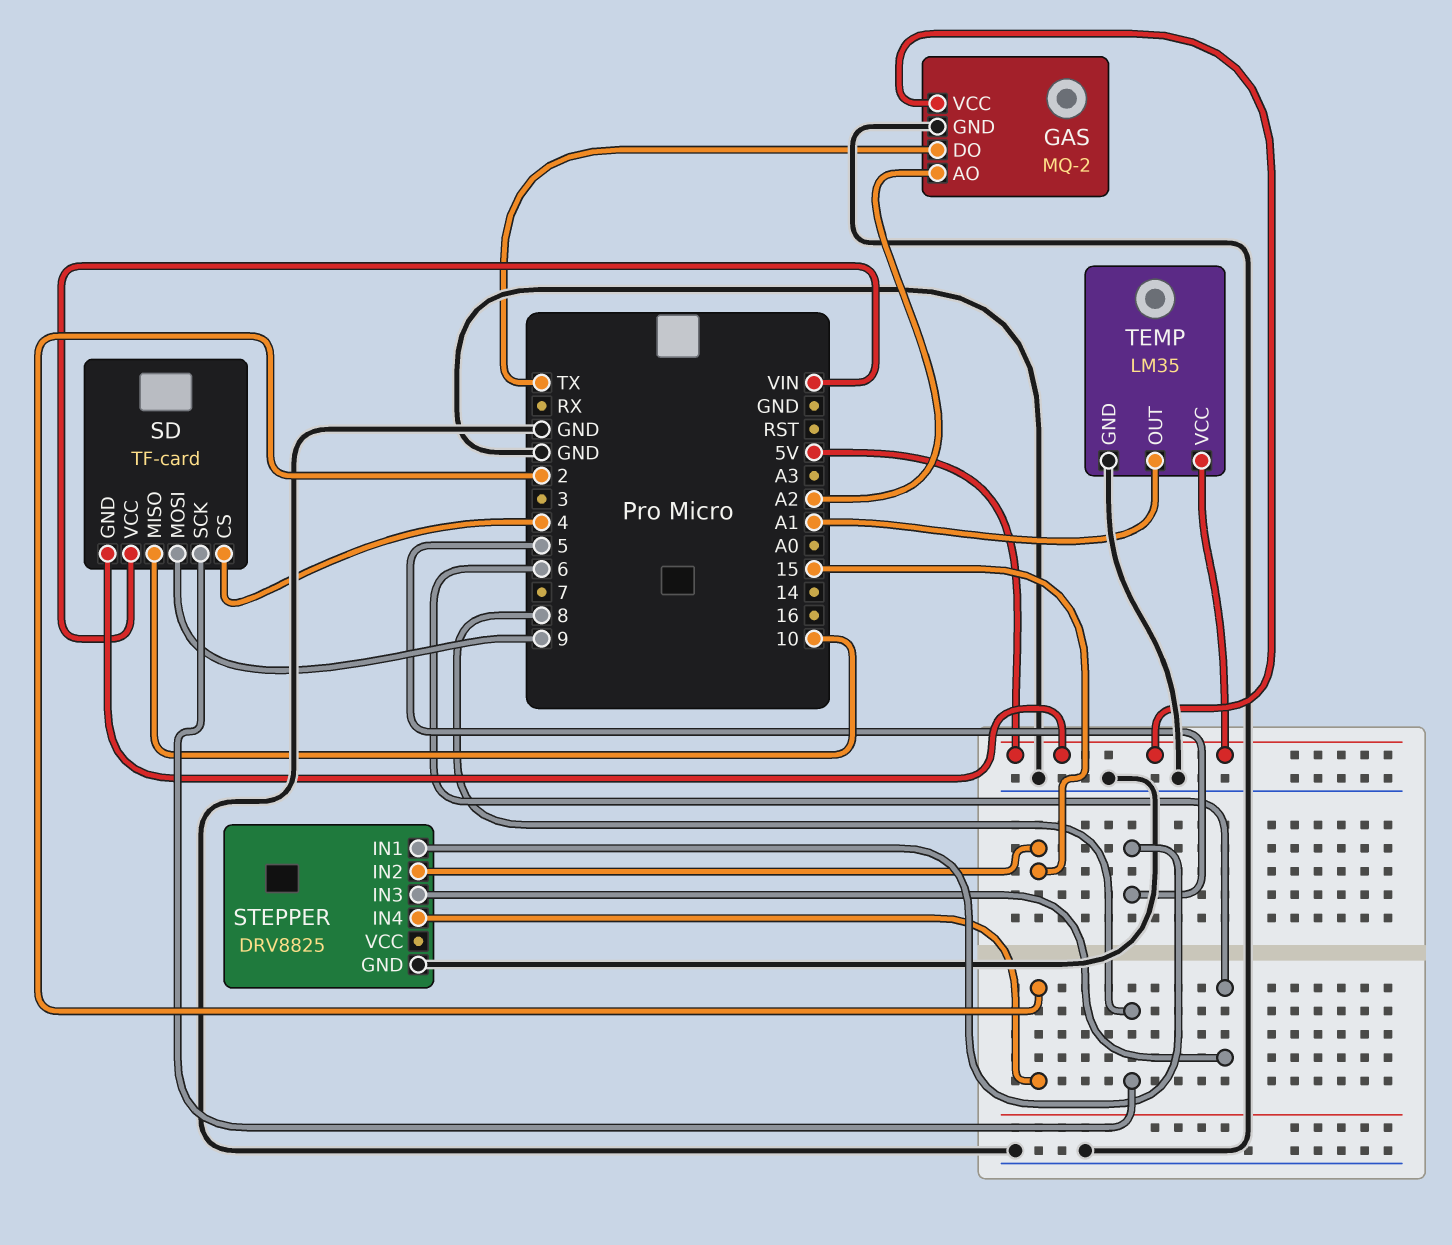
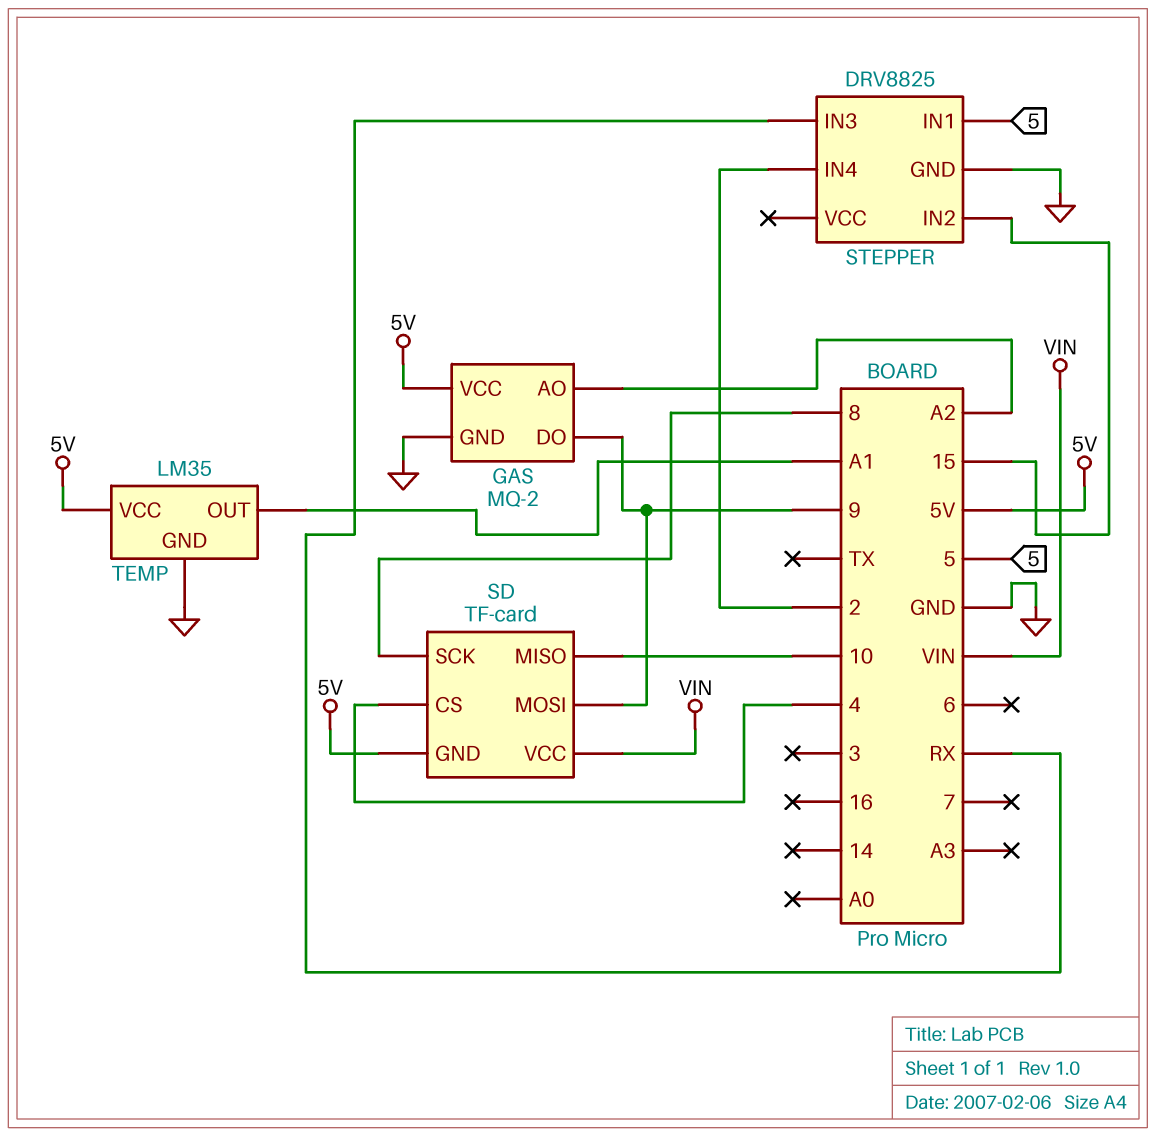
GAS pin DO: TX -> 9
STEPPER pin IN3: 6 -> RX

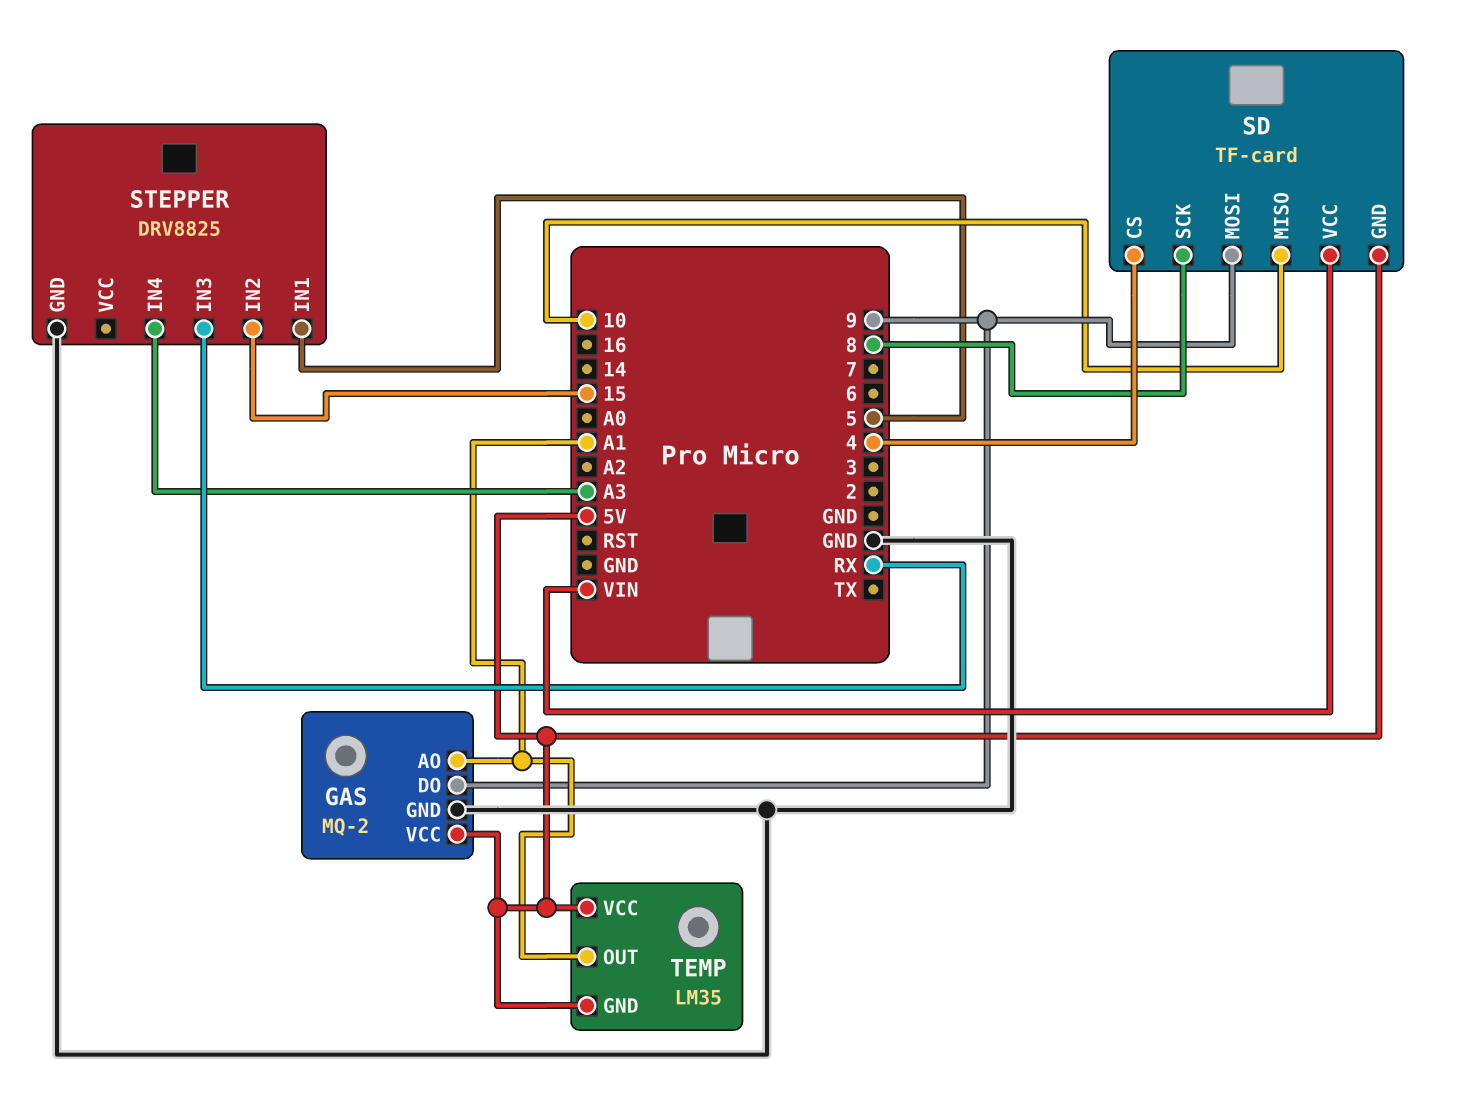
GAS pin AO: A2 -> A1
STEPPER pin IN4: 2 -> A3
TEMP pin GND: GND -> 5V

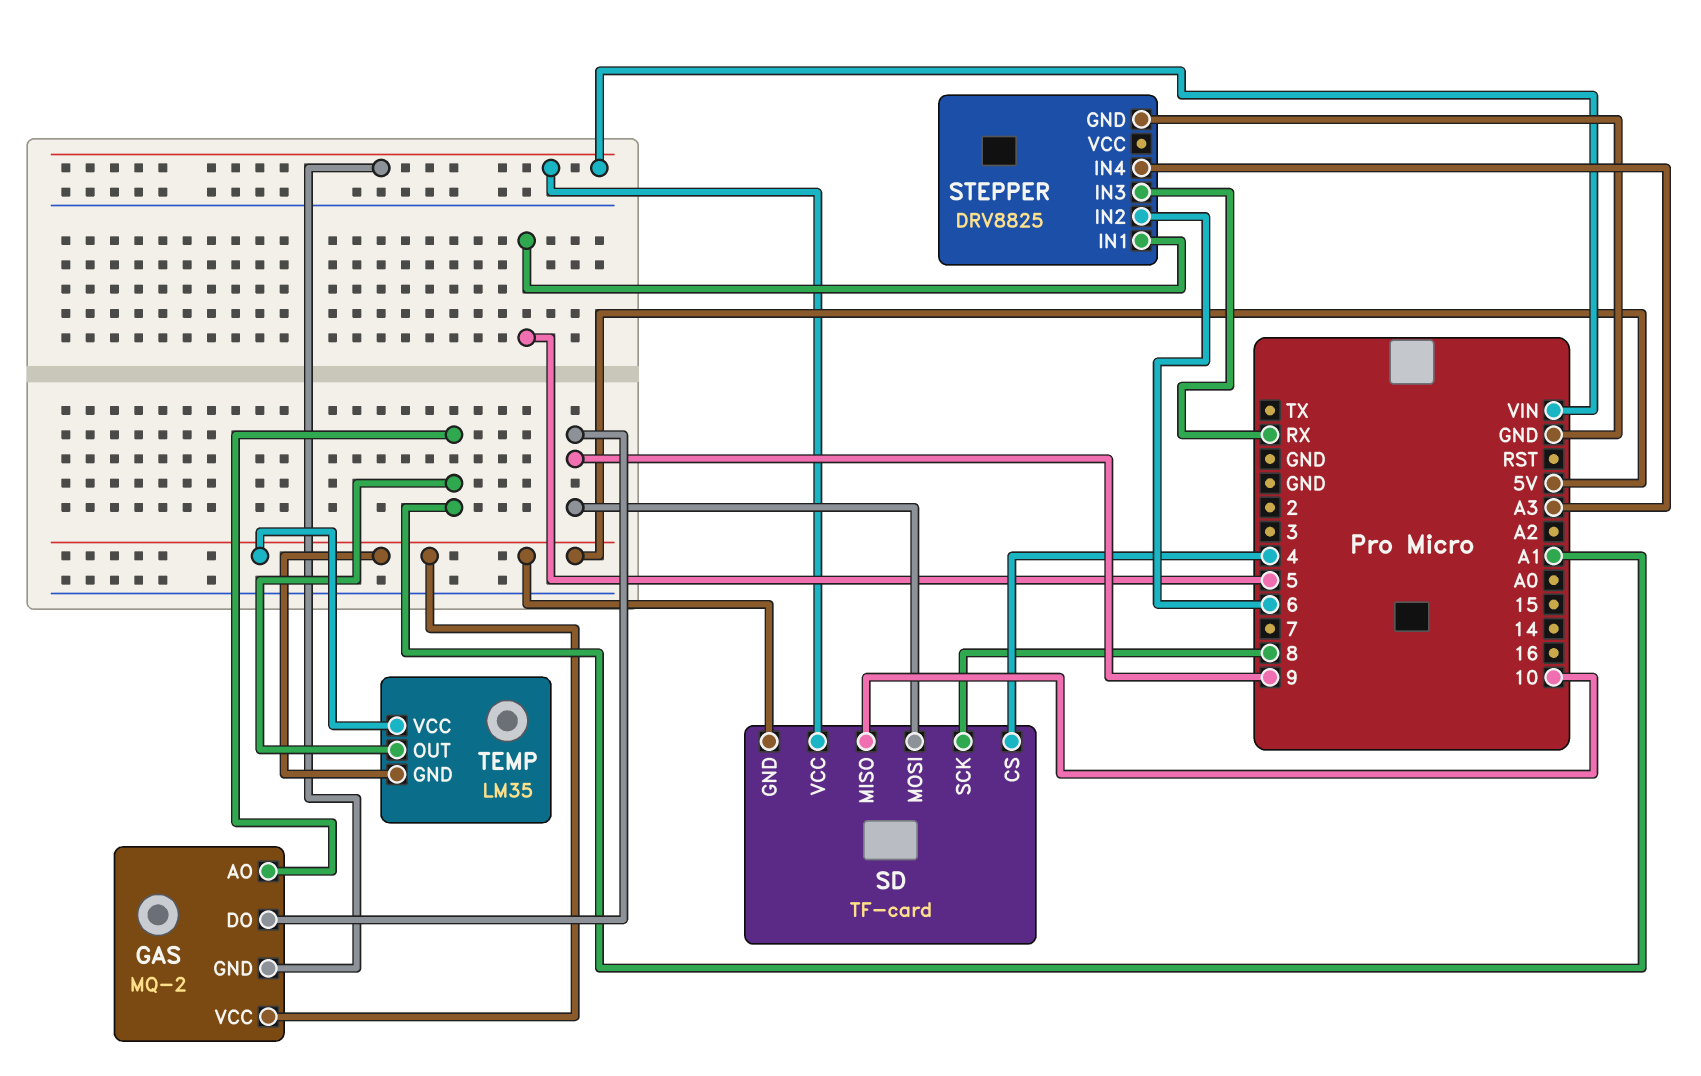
GAS pin GND: GND -> VIN
STEPPER pin IN2: 15 -> 6

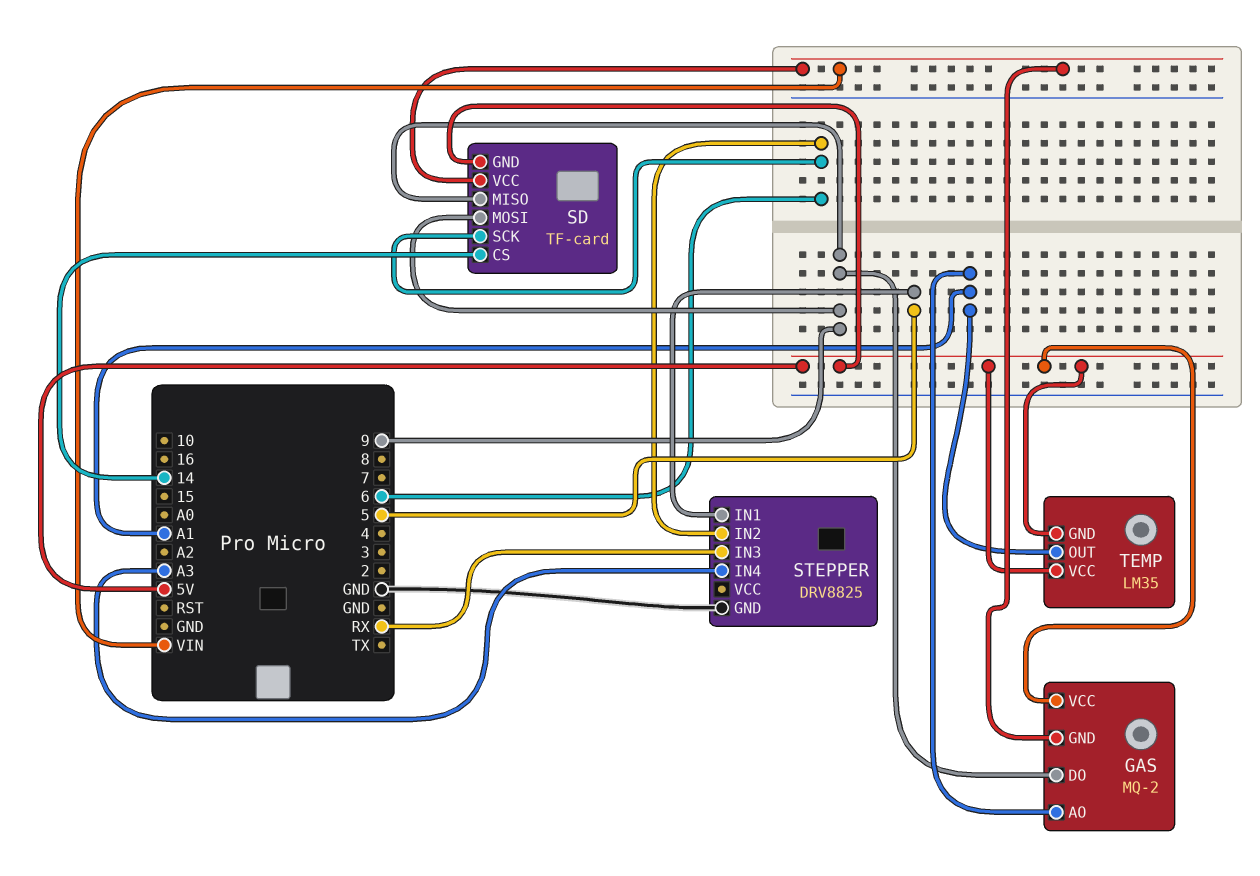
SD pin CS: 4 -> 14
SD pin MISO: 10 -> 9
SD pin SCK: 8 -> 6

